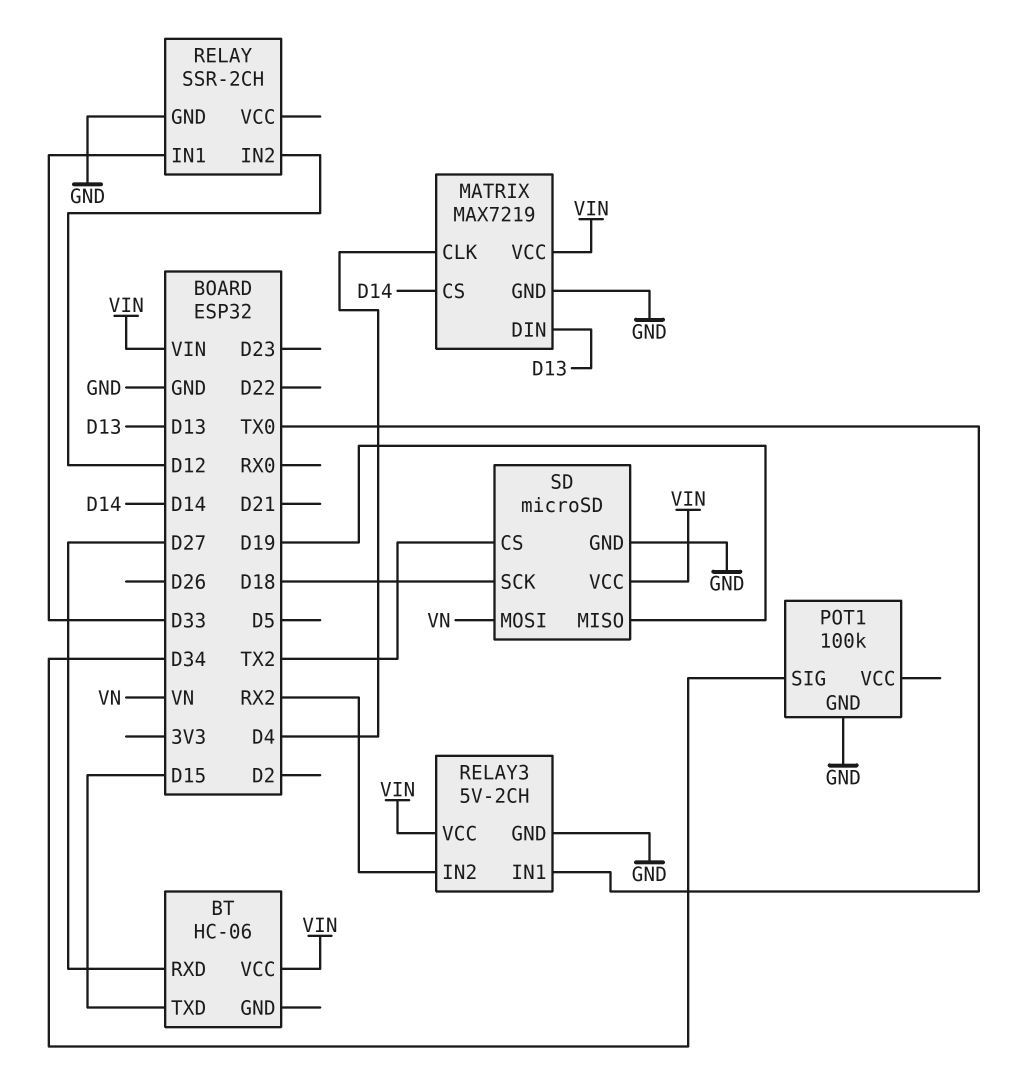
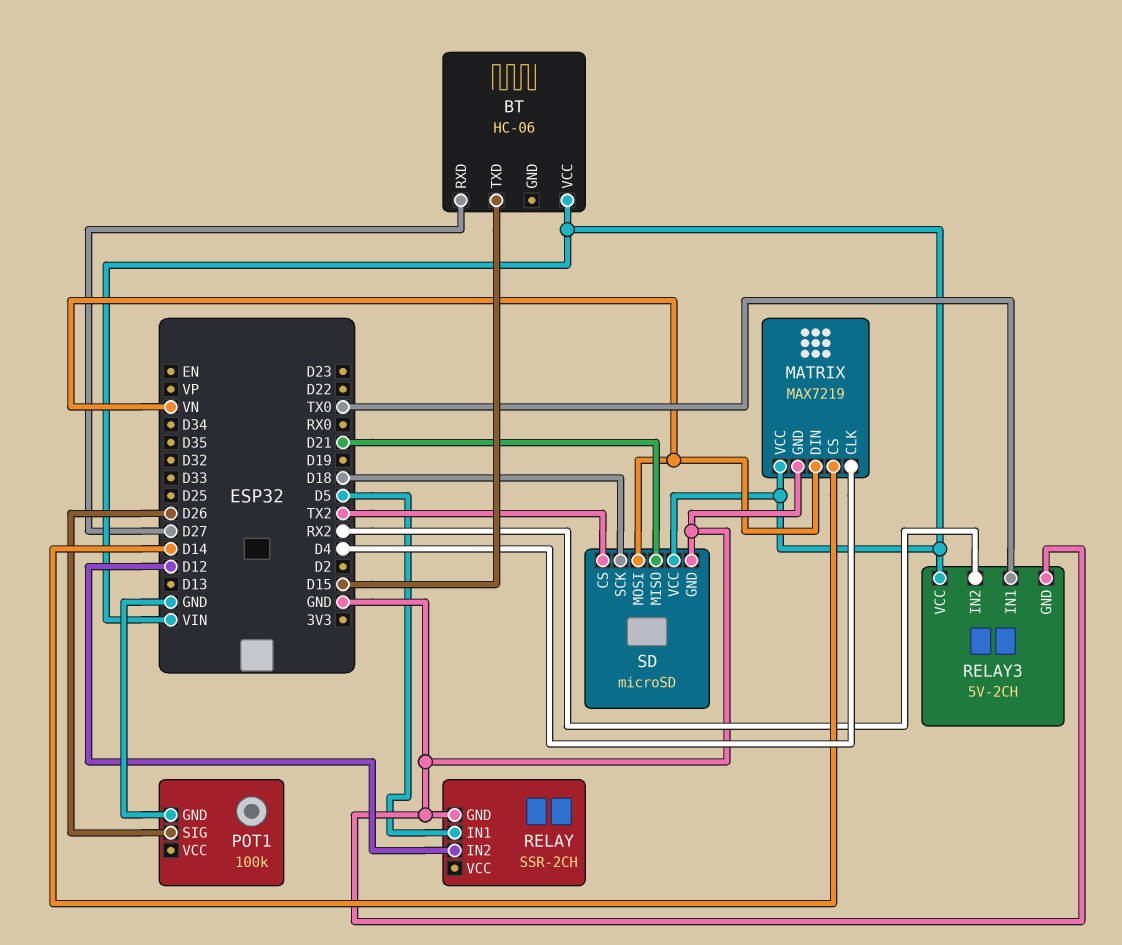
MATRIX pin DIN: D13 -> VN
POT1 pin SIG: D34 -> D26
RELAY pin IN1: D33 -> D5
SD pin MISO: D19 -> D21

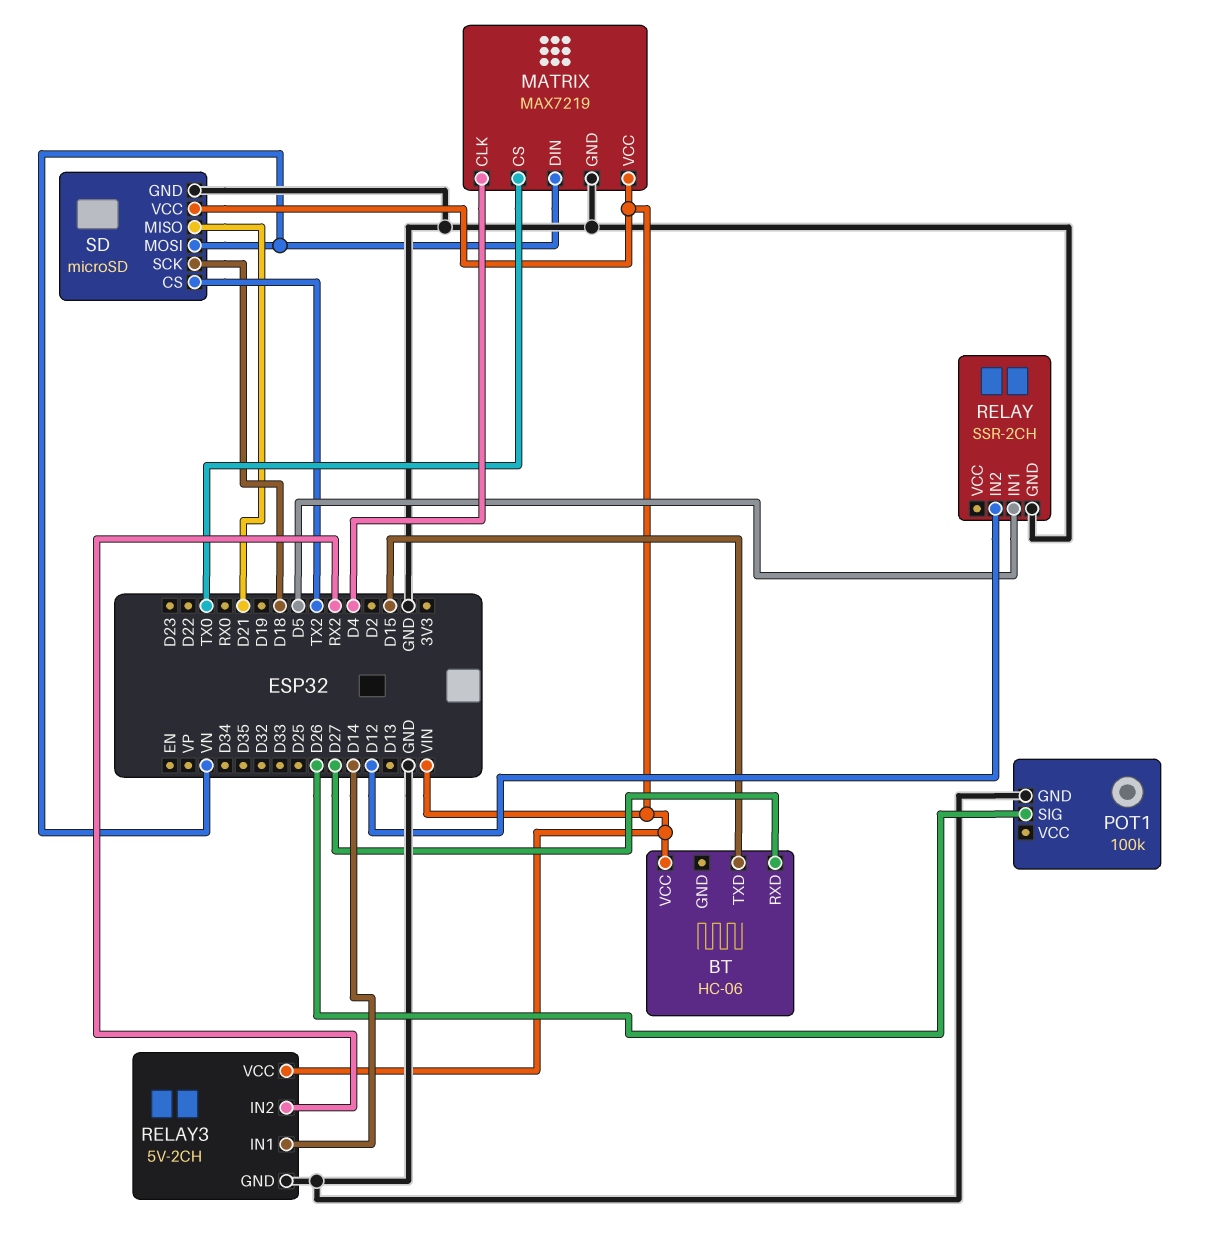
MATRIX pin CS: D14 -> TX0
RELAY3 pin IN1: TX0 -> D14

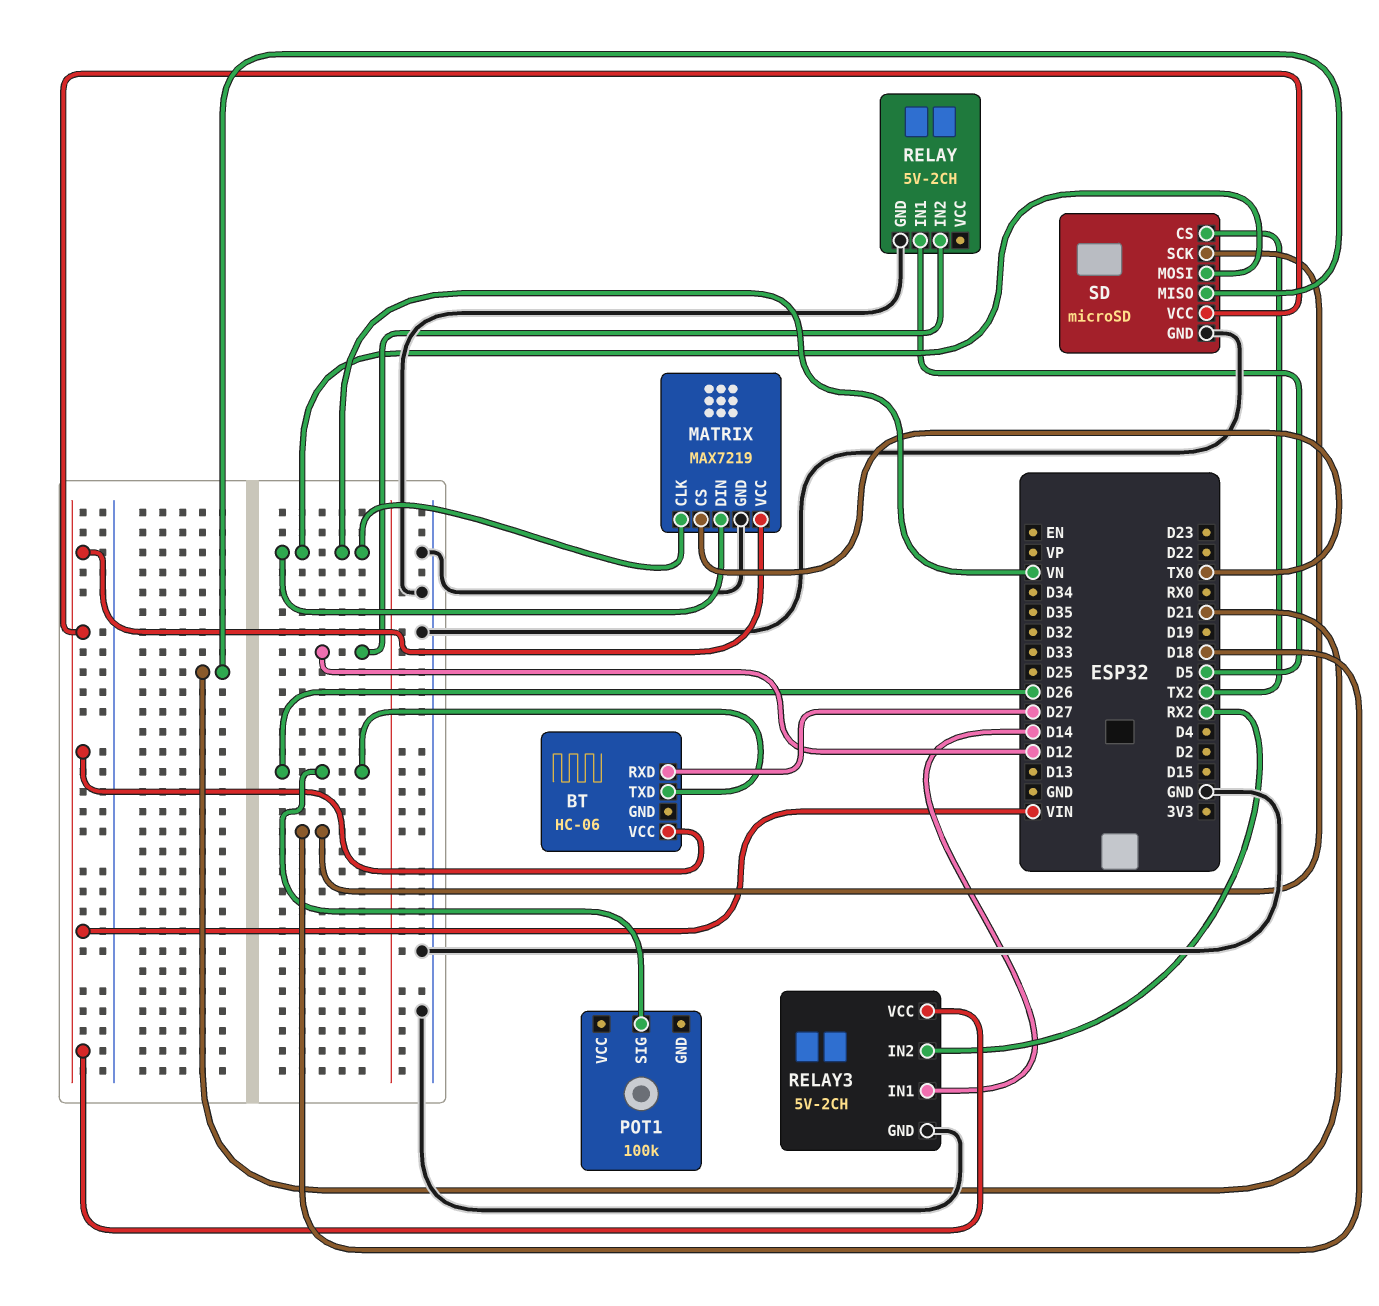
BT pin TXD: D15 -> D26
MATRIX pin CLK: D4 -> VN
POT1 pin GND: GND -> none
RELAY: SSR-2CH -> 5V-2CH

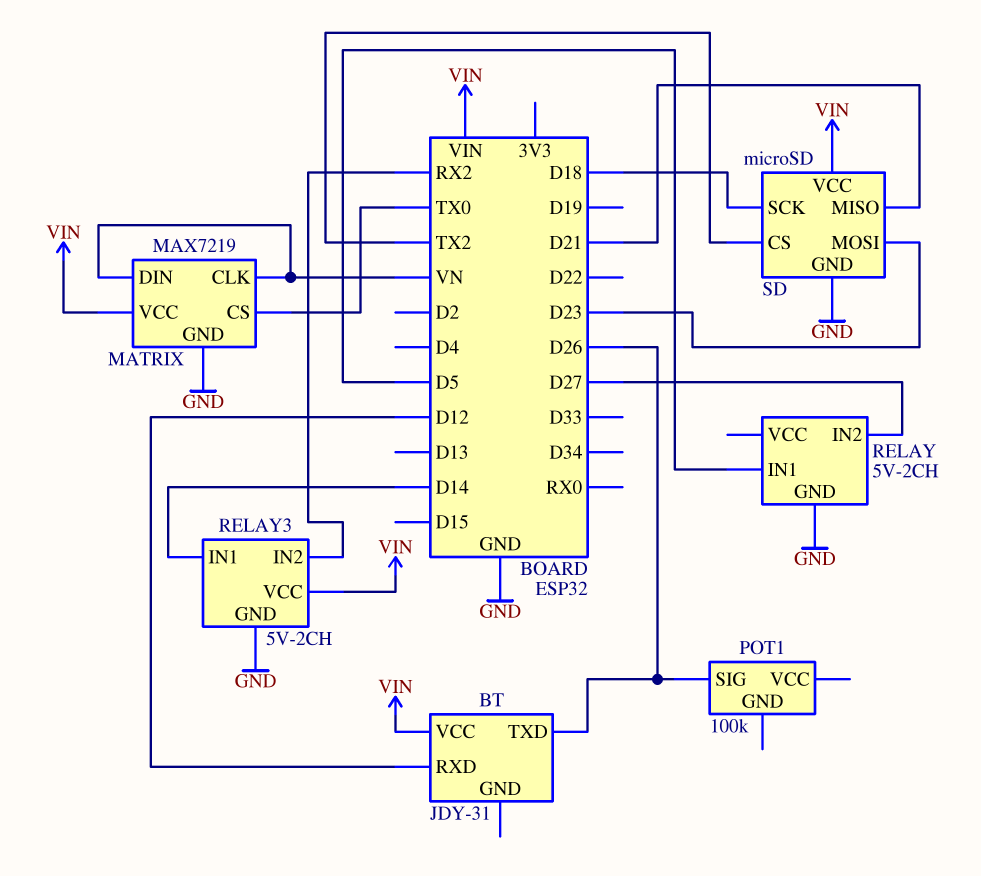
BT: HC-06 -> JDY-31
BT pin RXD: D27 -> D12
RELAY pin IN2: D12 -> D27
SD pin MOSI: VN -> D23

